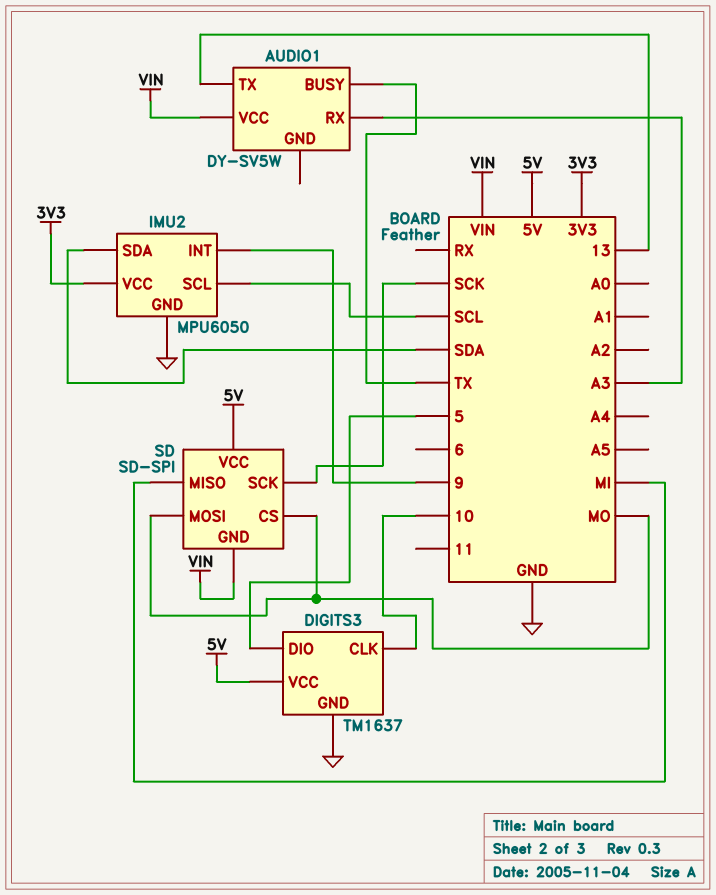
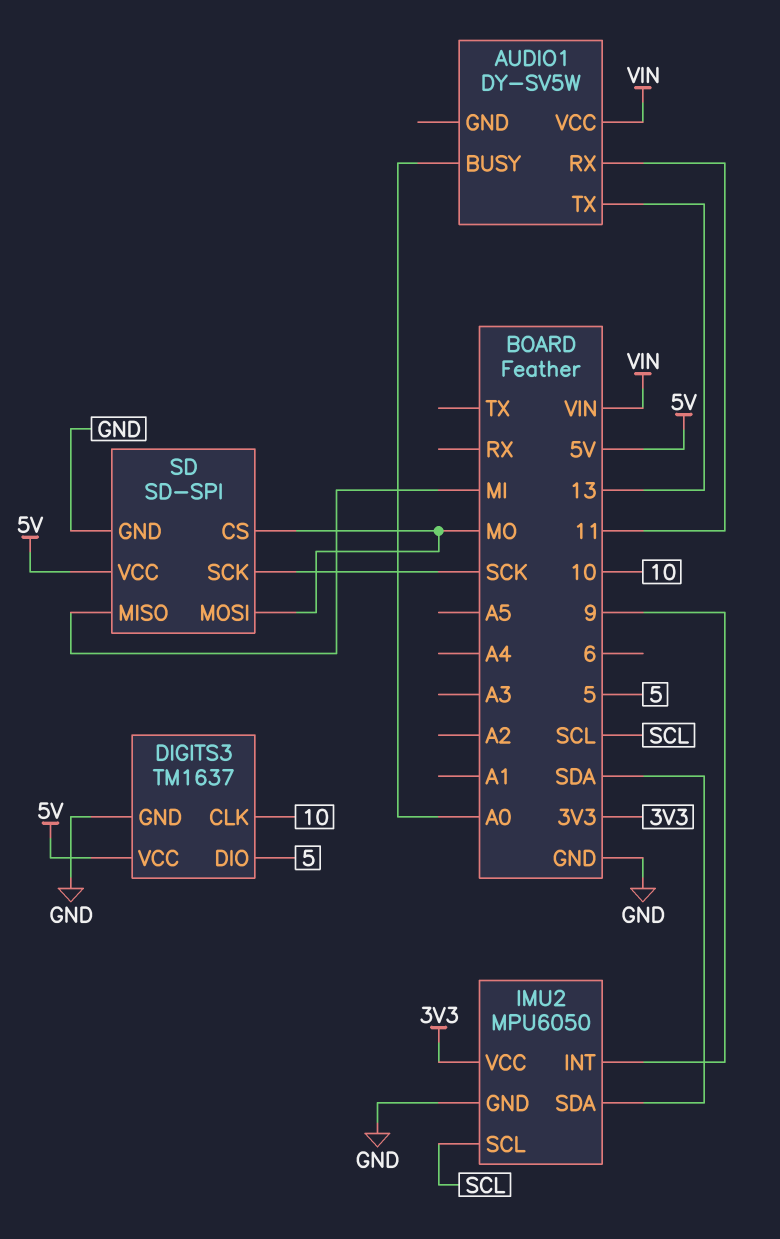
AUDIO1 pin BUSY: TX -> A0
AUDIO1 pin RX: A3 -> 11
SD pin GND: VIN -> GND

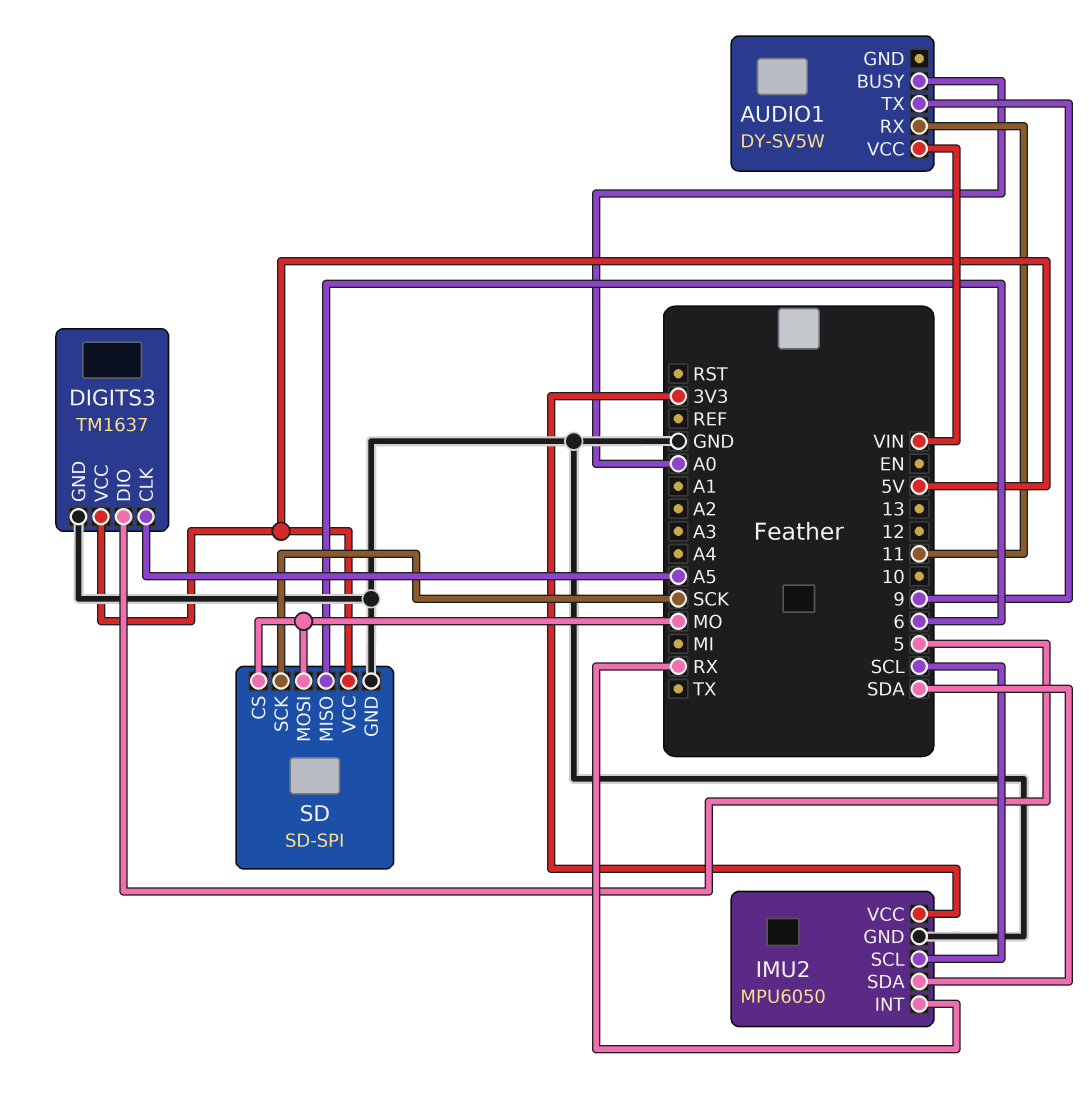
AUDIO1 pin TX: 13 -> 9
DIGITS3 pin CLK: 10 -> A5
IMU2 pin INT: 9 -> RX
SD pin MISO: MI -> 6

